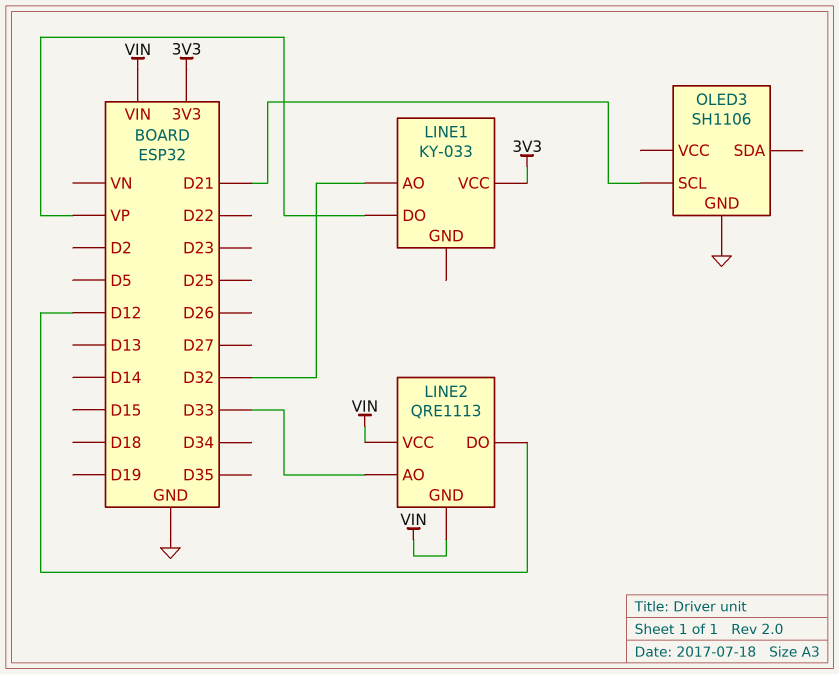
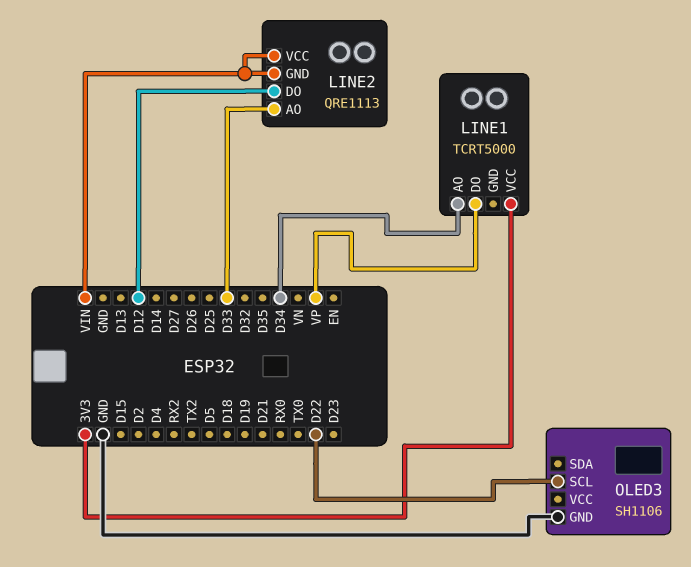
LINE1: KY-033 -> TCRT5000
LINE1 pin AO: D32 -> D34
OLED3 pin SCL: D21 -> D22

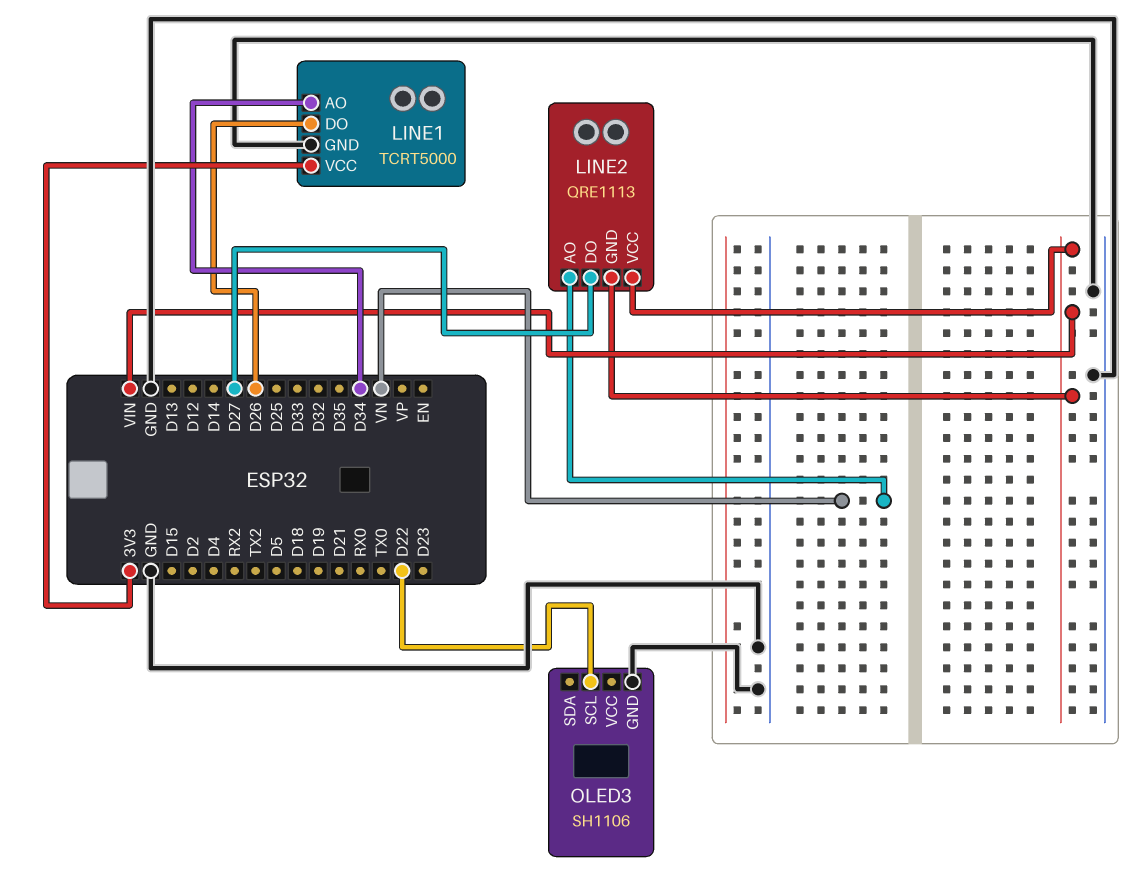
LINE1 pin DO: VP -> D26
LINE1 pin GND: none -> GND
LINE2 pin AO: D33 -> VN
LINE2 pin DO: D12 -> D27

